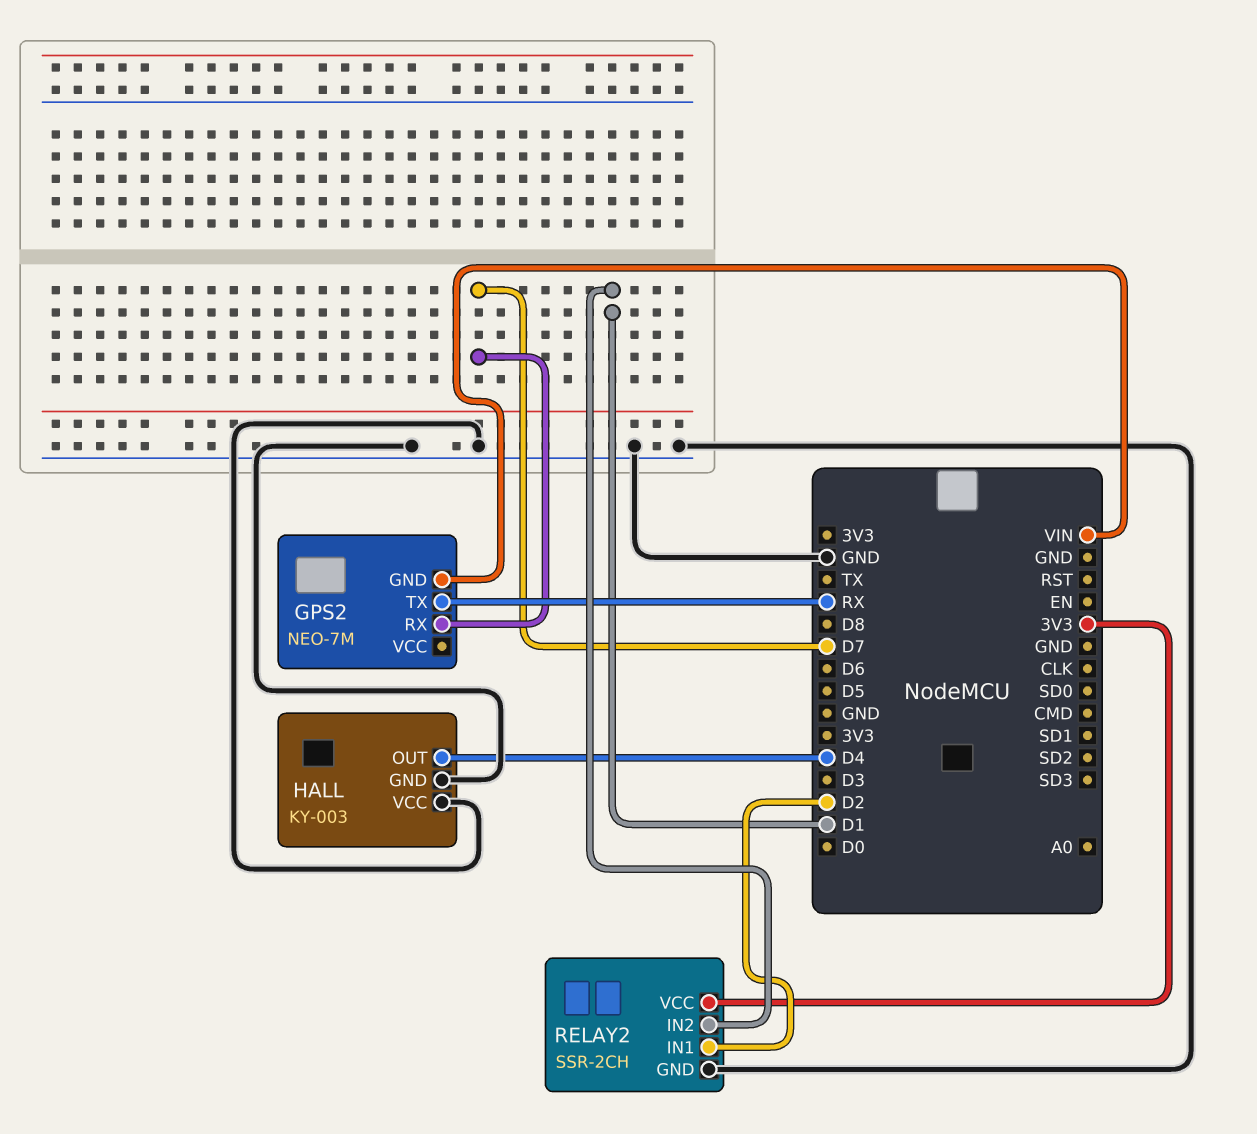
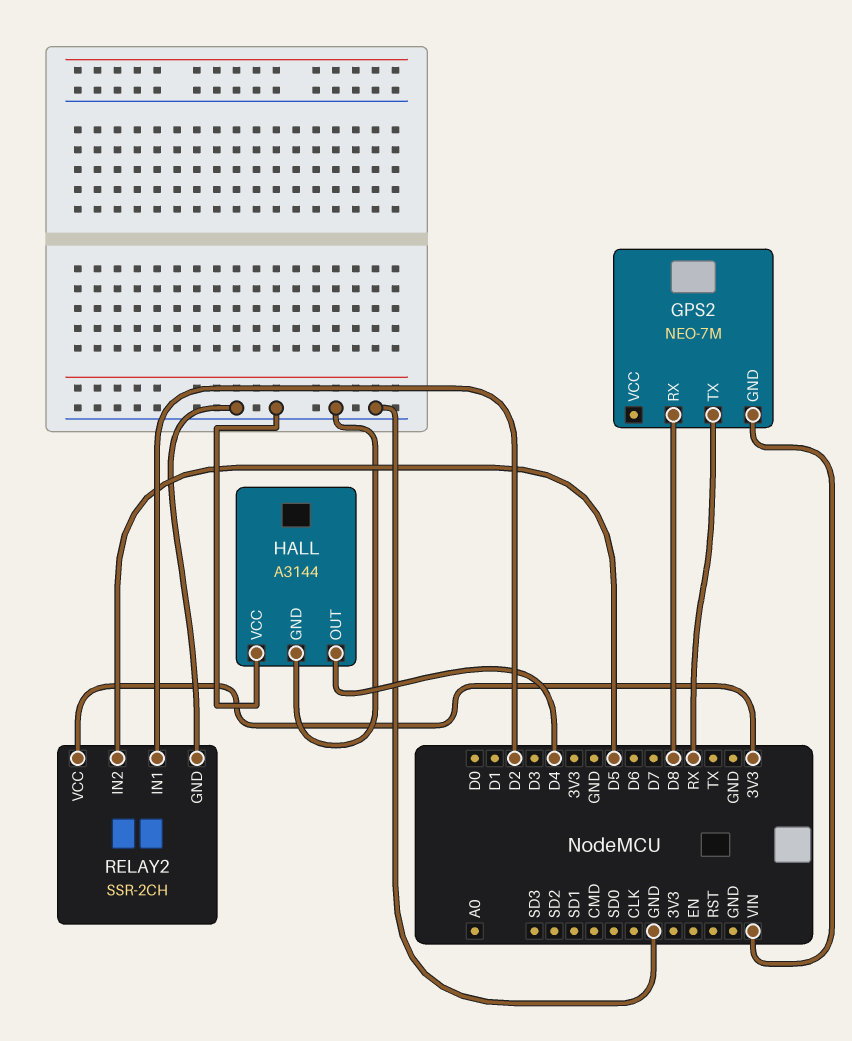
GPS2 pin RX: D7 -> D8
HALL: KY-003 -> A3144
RELAY2 pin IN2: D1 -> D5

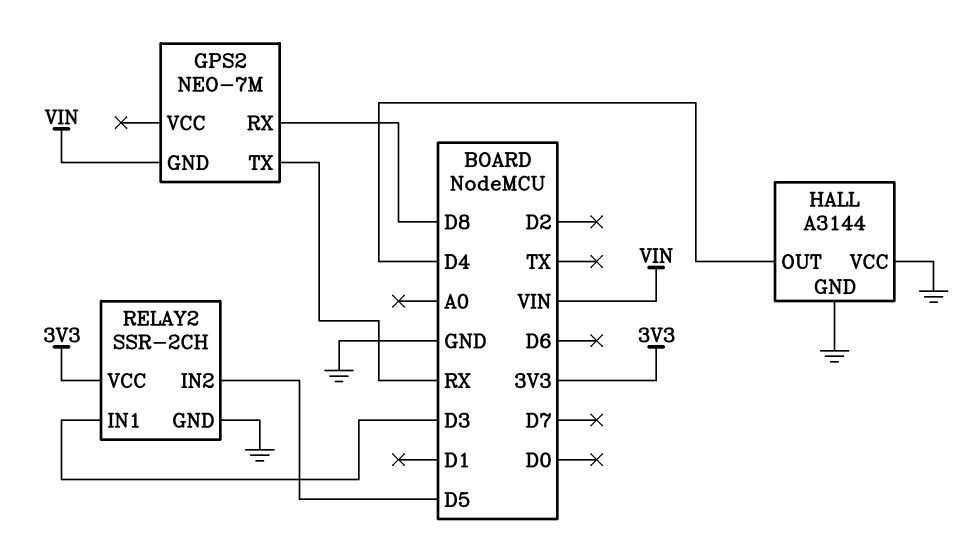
RELAY2 pin IN1: D2 -> D3

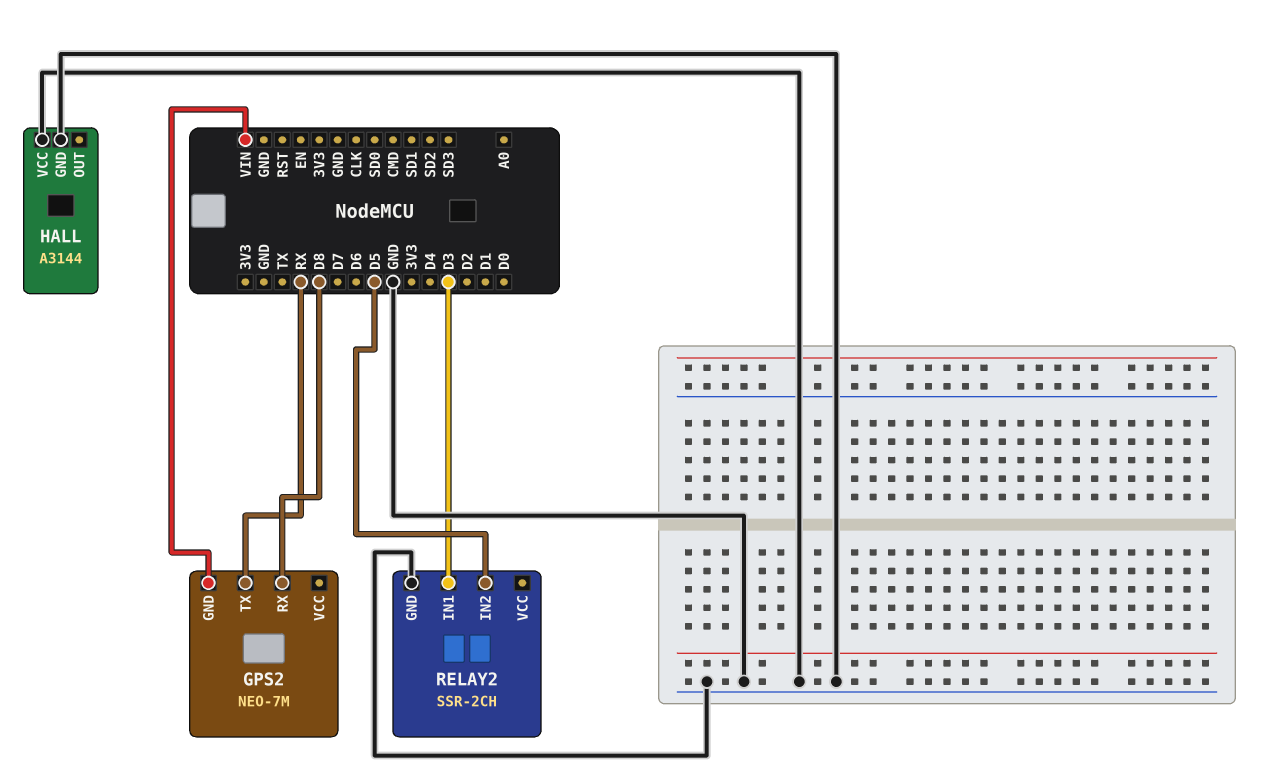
HALL pin OUT: D4 -> none
RELAY2 pin VCC: 3V3 -> none

